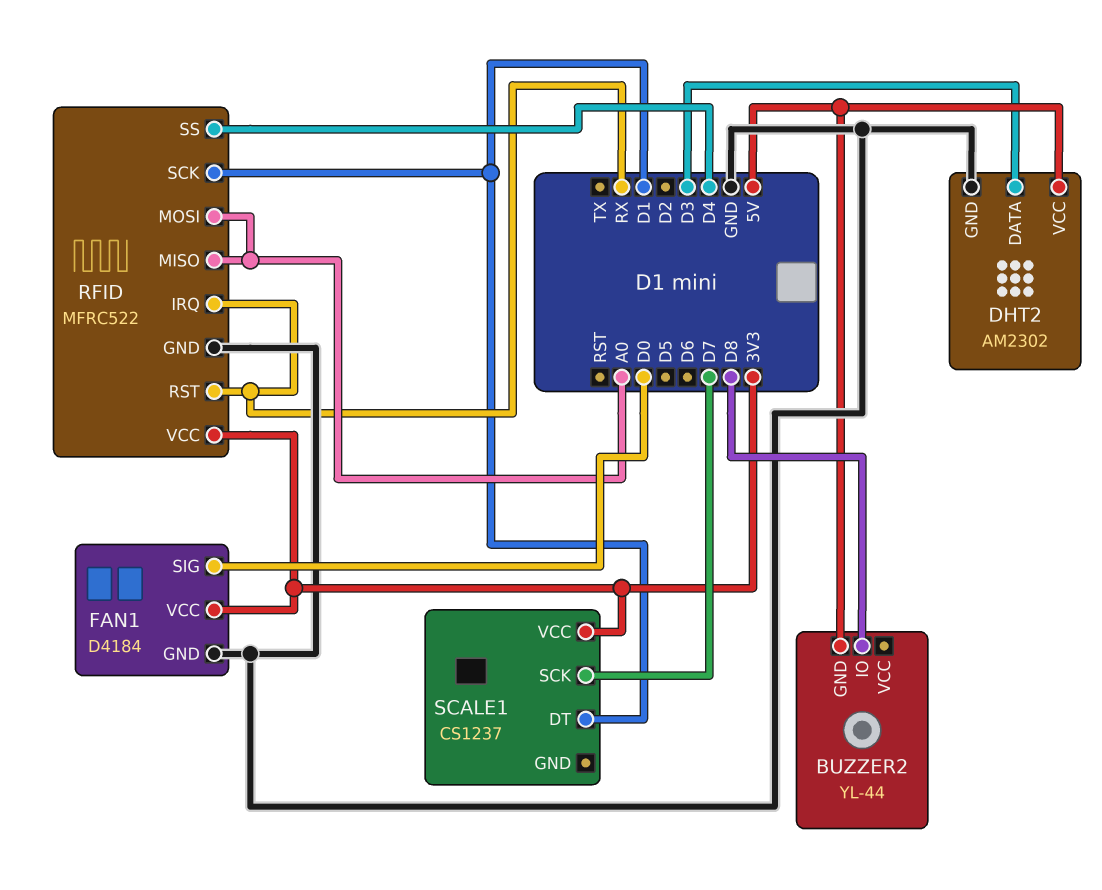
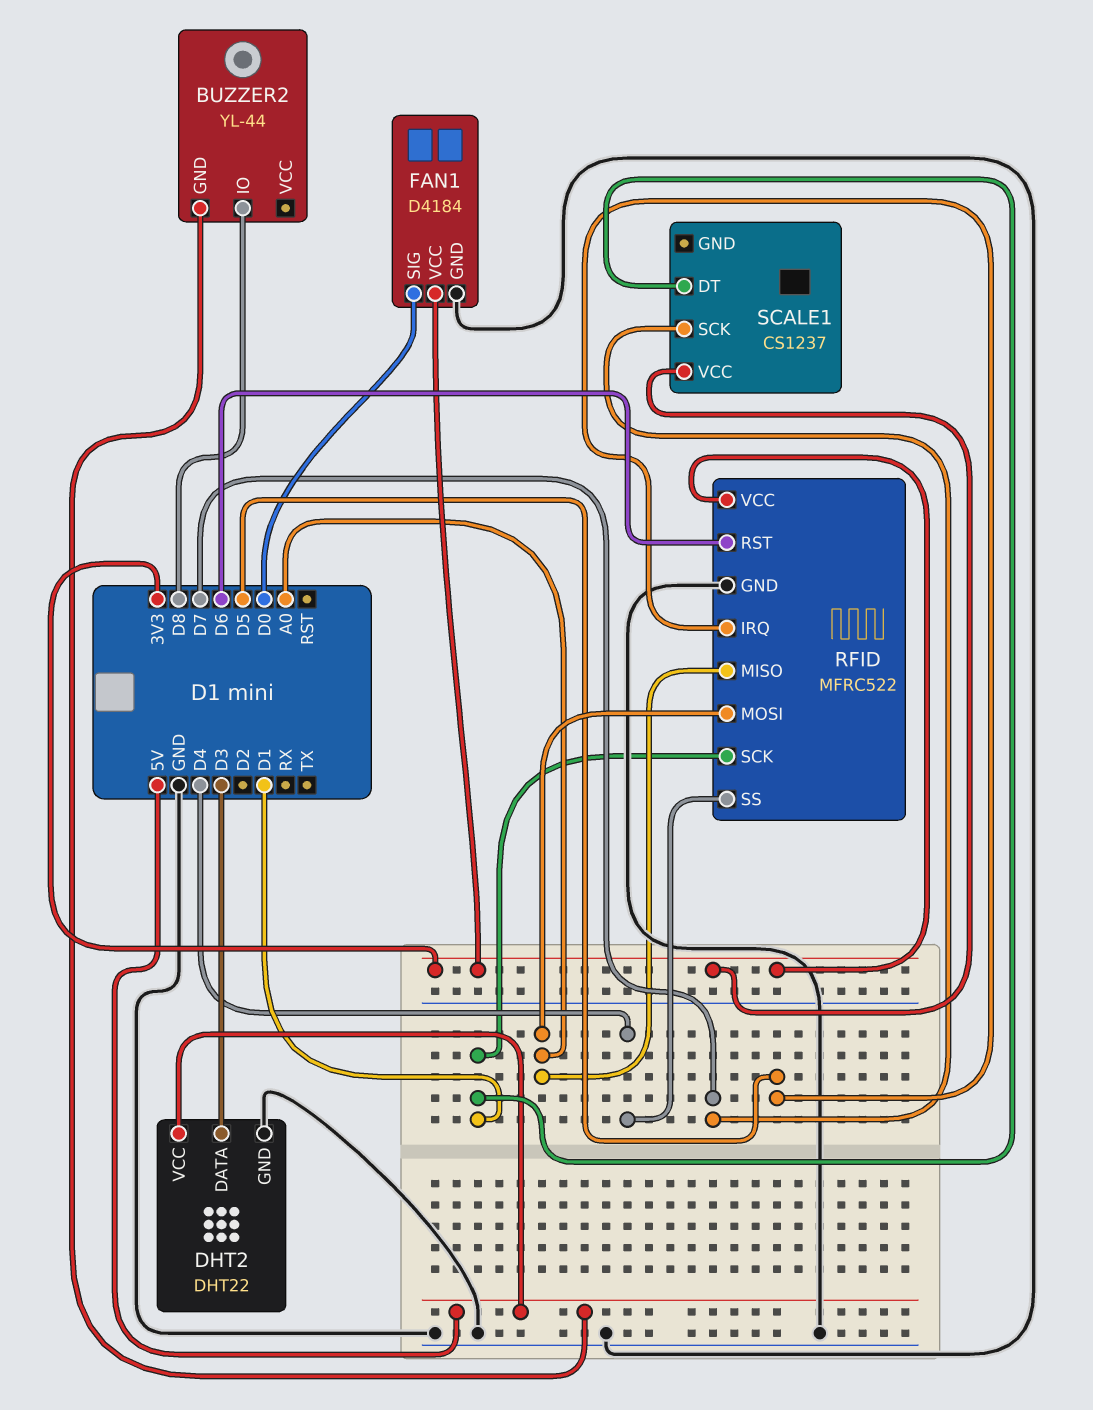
DHT2: AM2302 -> DHT22
RFID pin IRQ: RX -> D5
RFID pin RST: RX -> D6

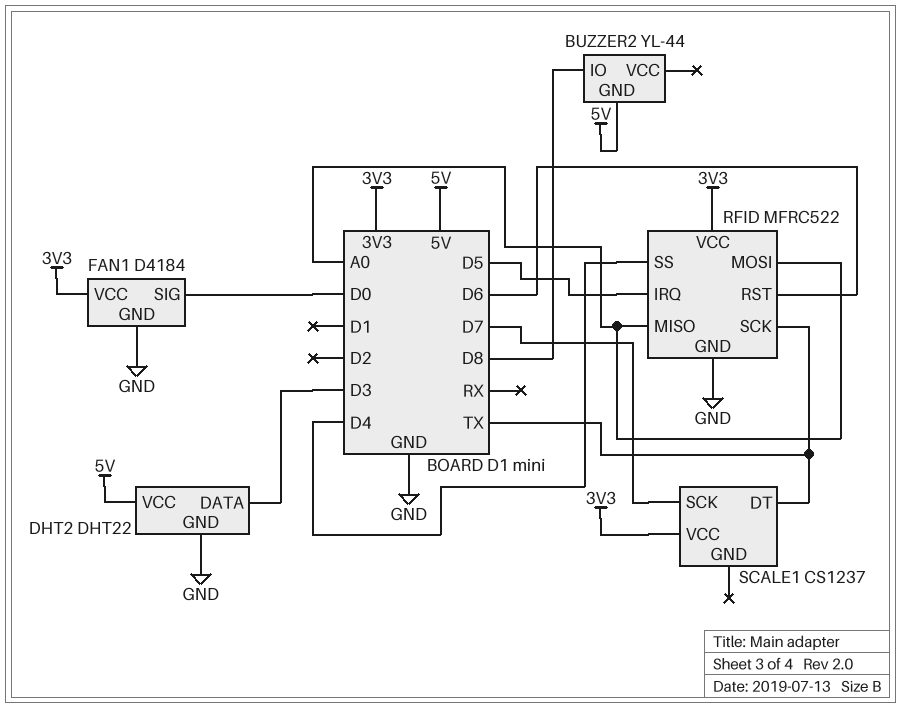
RFID pin SCK: D1 -> TX
SCALE1 pin DT: D1 -> TX

